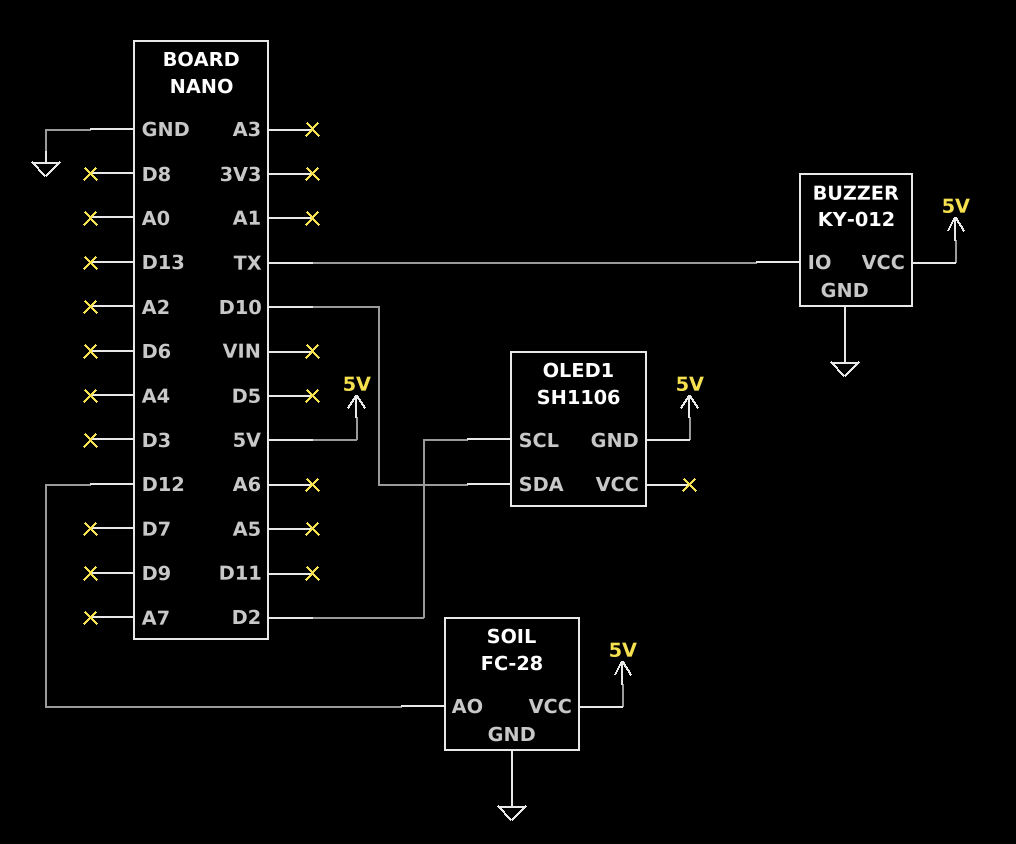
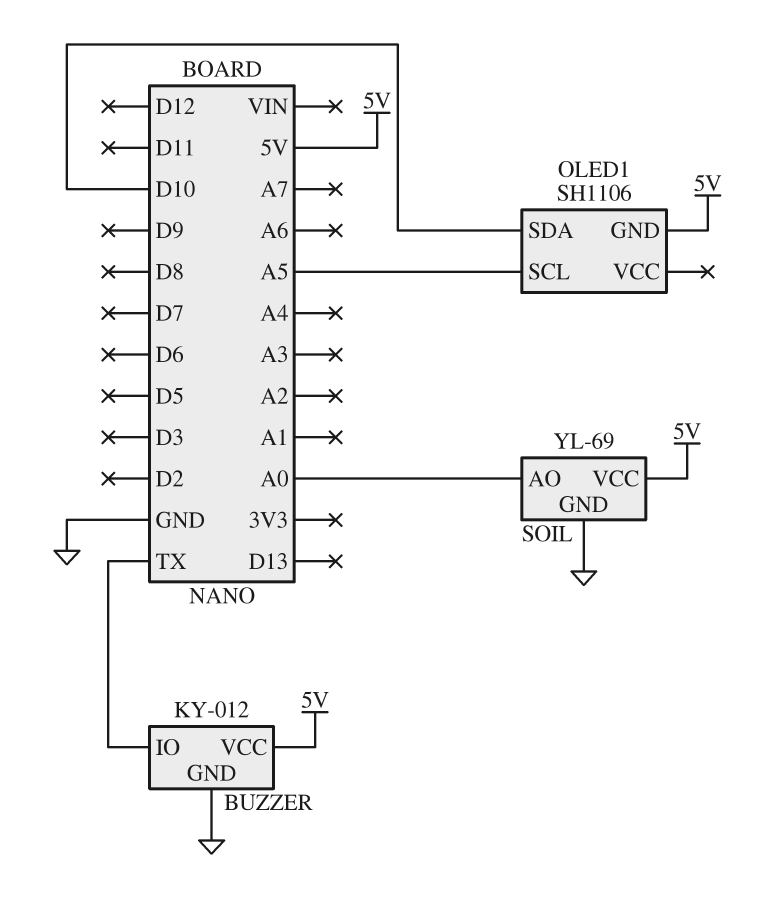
OLED1 pin SCL: D2 -> A5
SOIL: FC-28 -> YL-69
SOIL pin AO: D12 -> A0

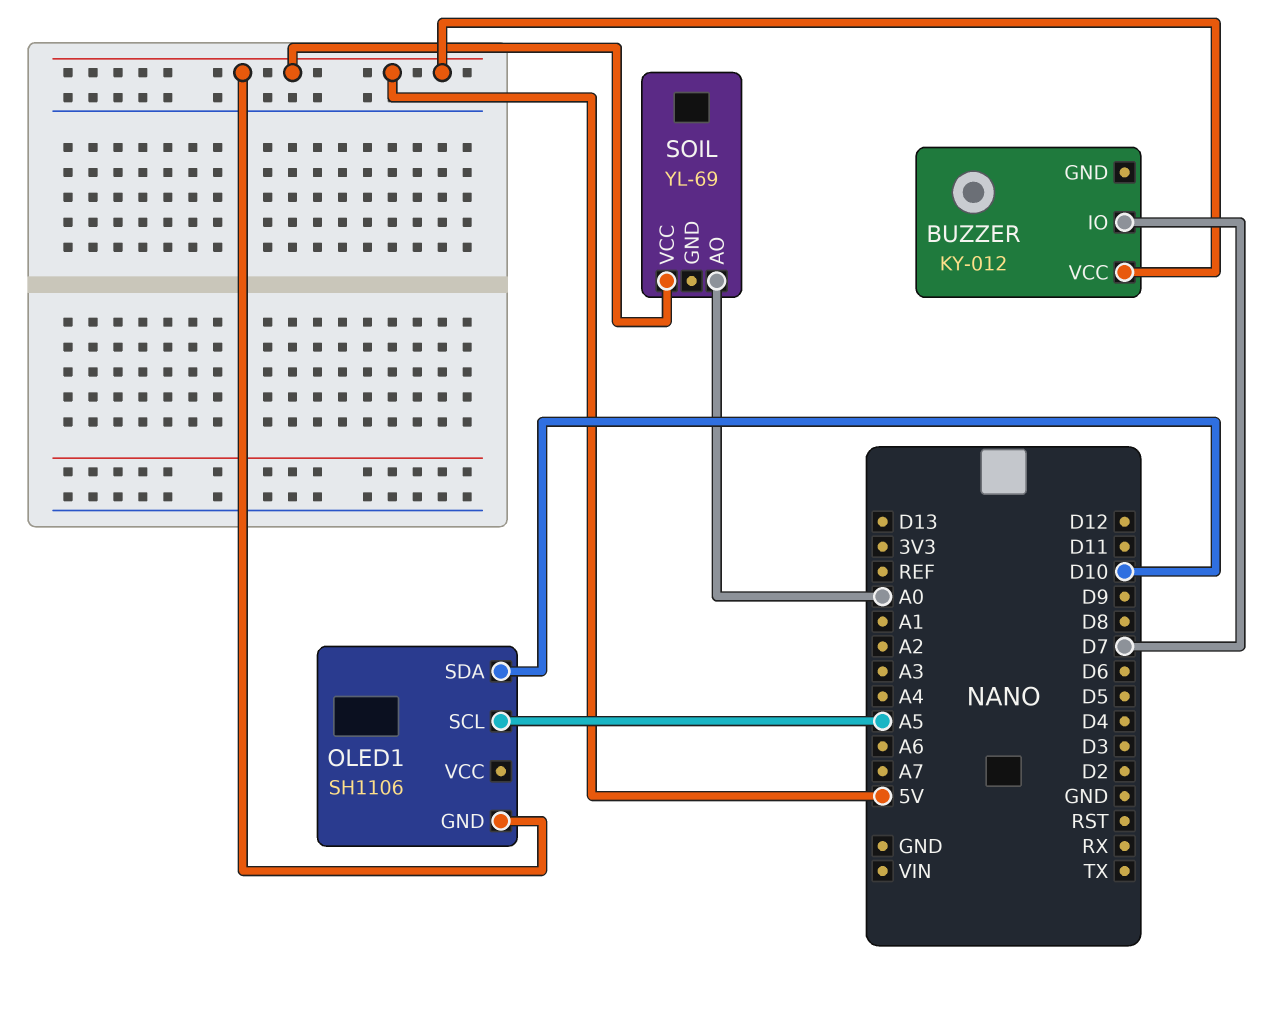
BUZZER pin GND: GND -> none
BUZZER pin IO: TX -> D7
SOIL pin GND: GND -> none

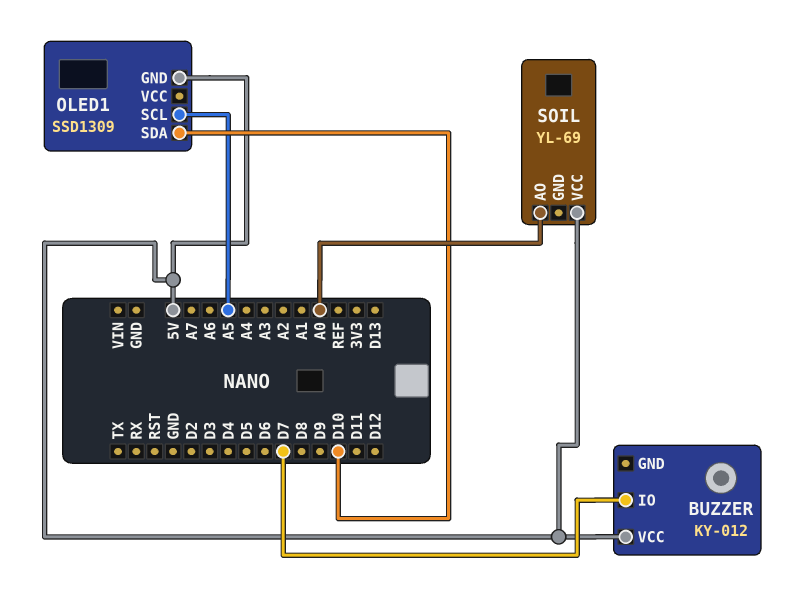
OLED1: SH1106 -> SSD1309

